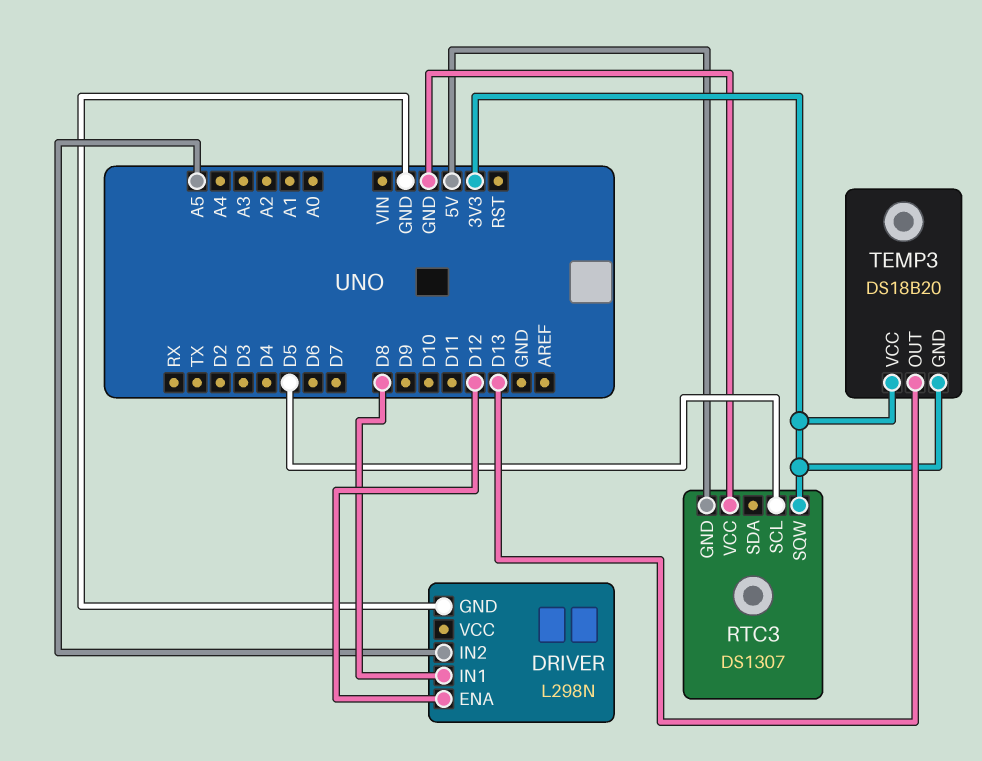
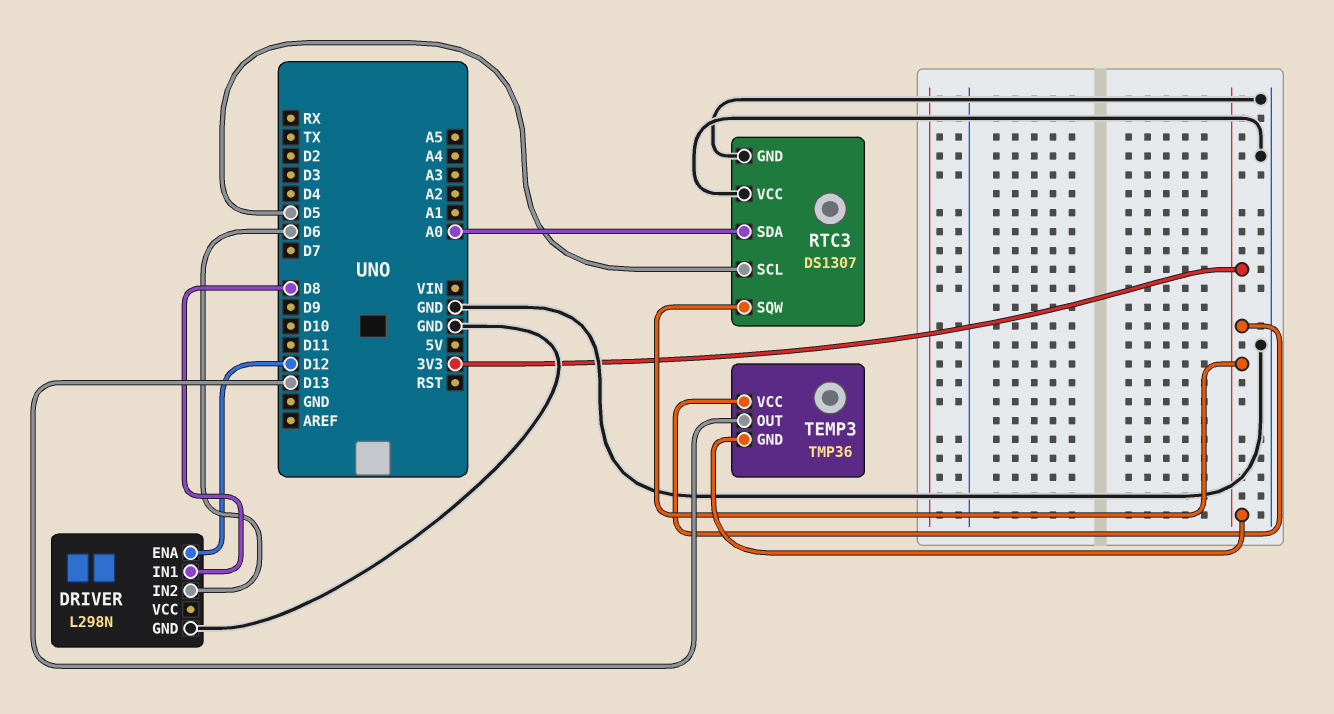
DRIVER pin IN2: A5 -> D6
RTC3 pin GND: 5V -> GND
RTC3 pin SDA: none -> A0
TEMP3: DS18B20 -> TMP36

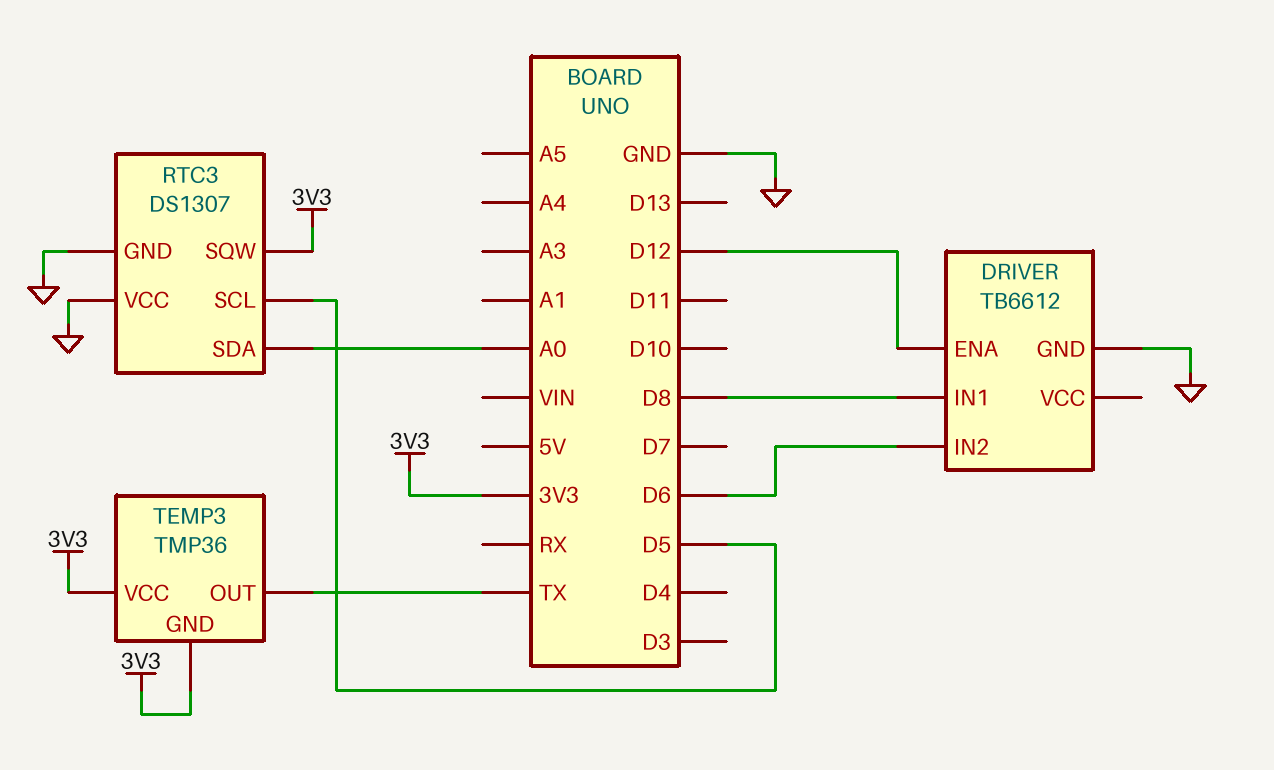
DRIVER: L298N -> TB6612
TEMP3 pin OUT: D13 -> TX

